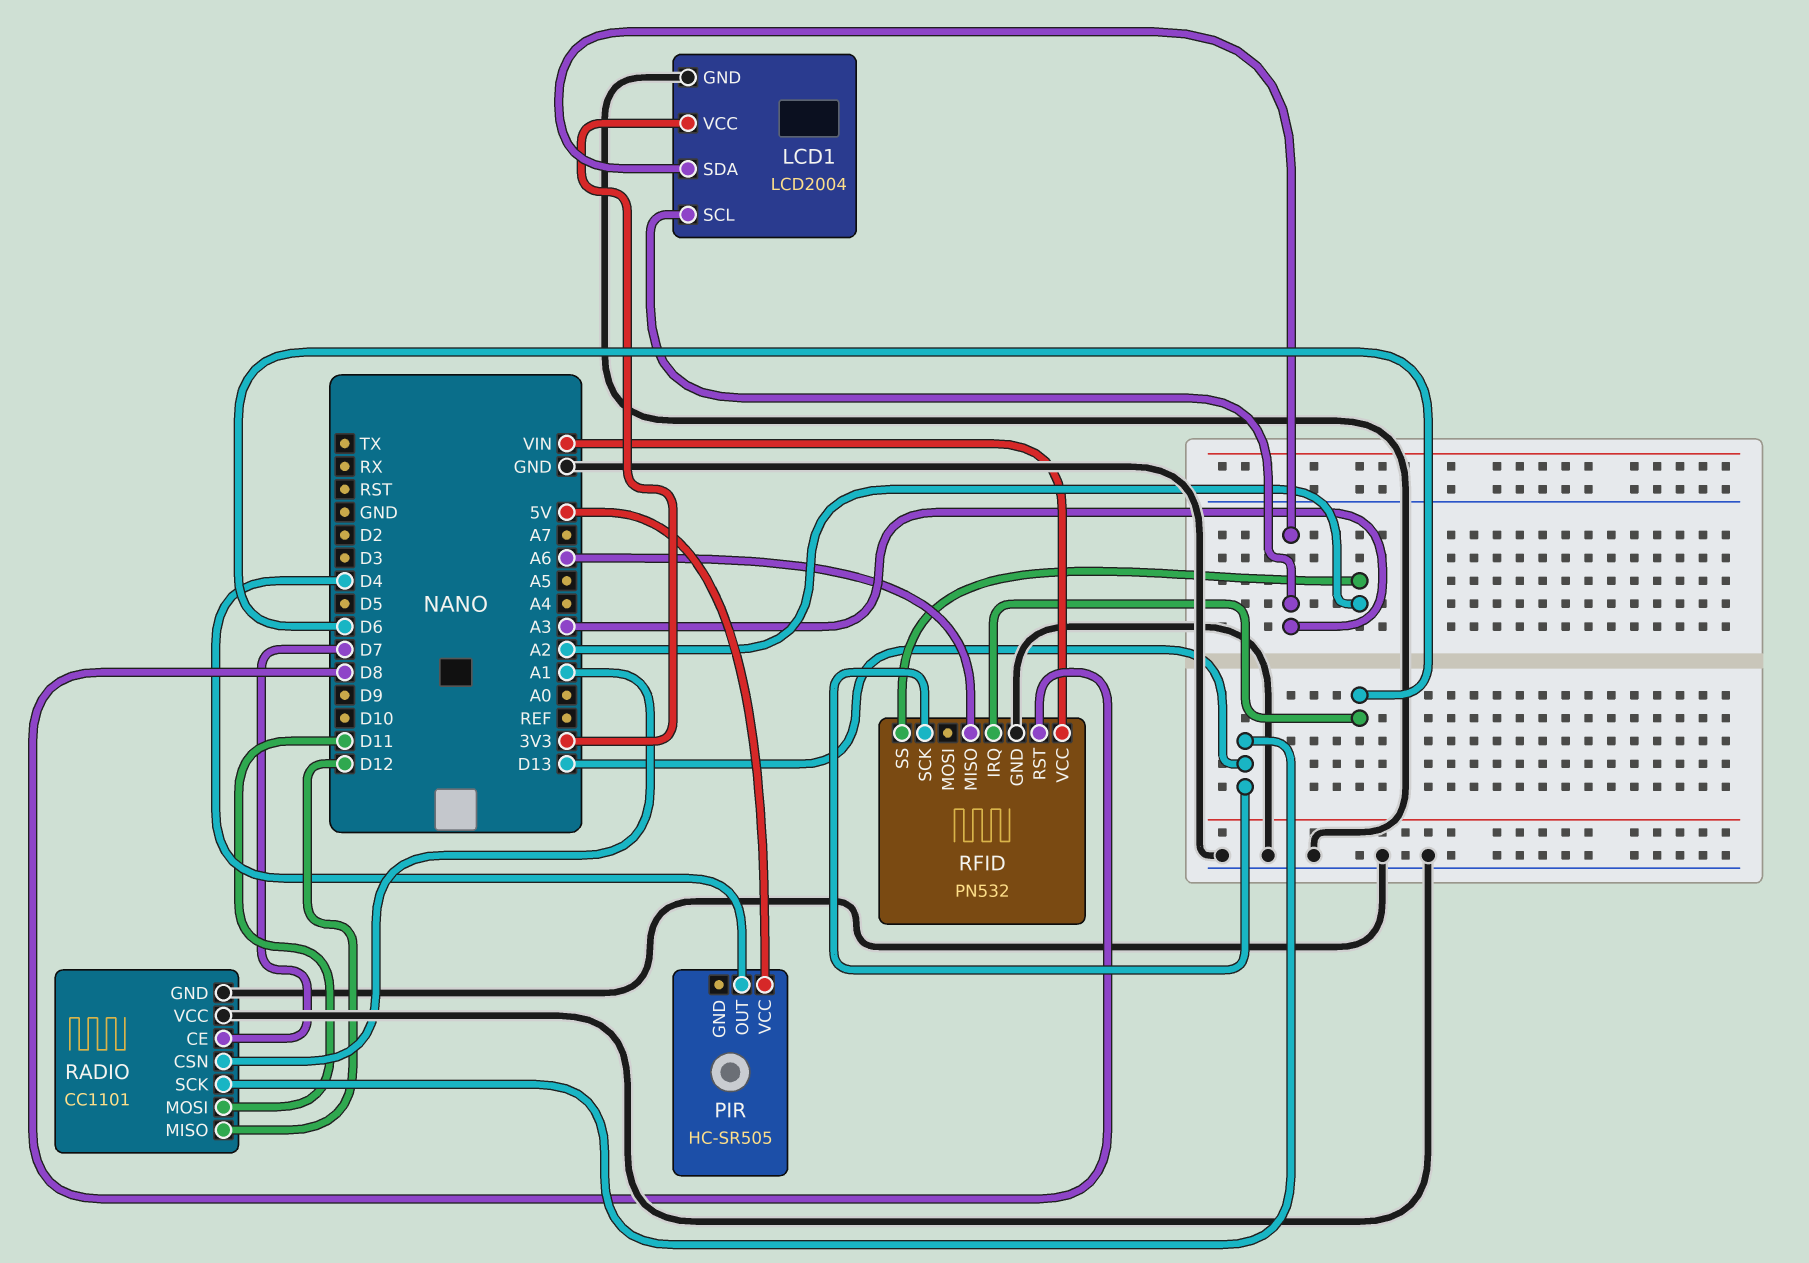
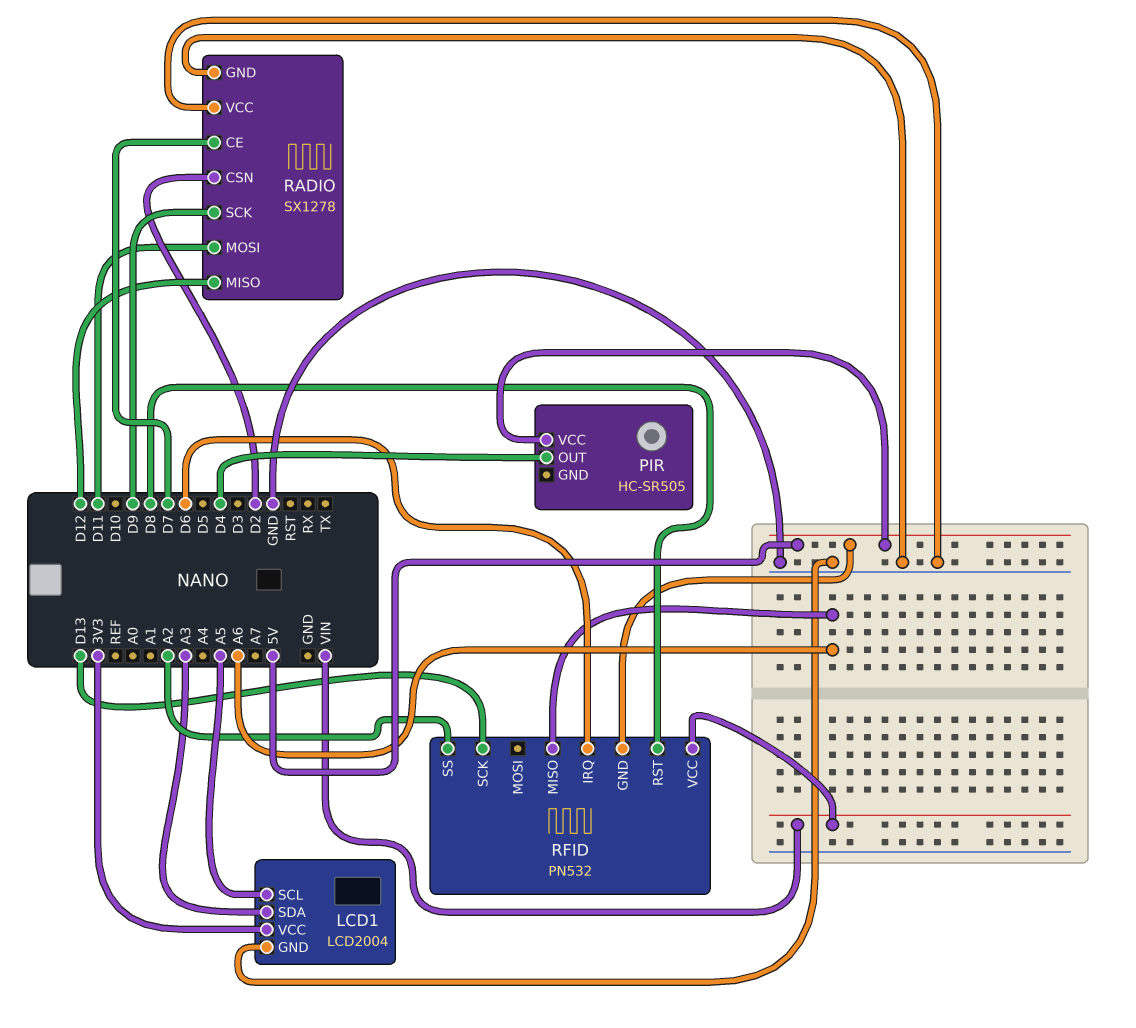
LCD1 pin SCL: A3 -> A5
RADIO: CC1101 -> SX1278
RADIO pin CSN: A1 -> D2
RADIO pin SCK: D13 -> D9
RFID pin GND: GND -> 5V

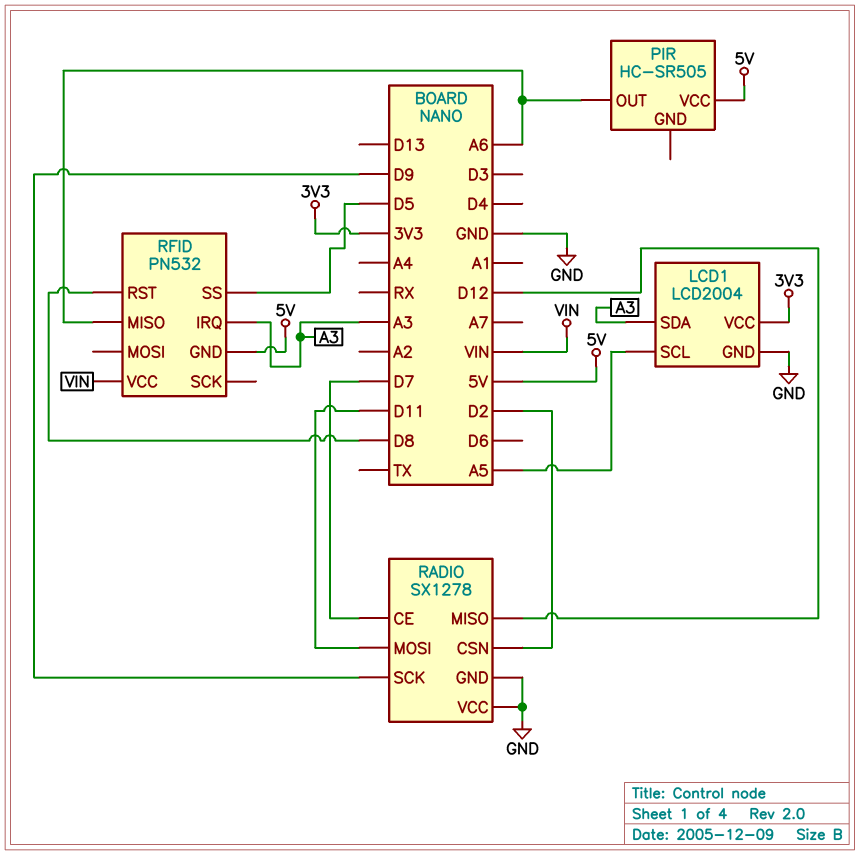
PIR pin OUT: D4 -> A6
RFID pin IRQ: D6 -> A3
RFID pin SCK: D13 -> none
RFID pin SS: A2 -> D5

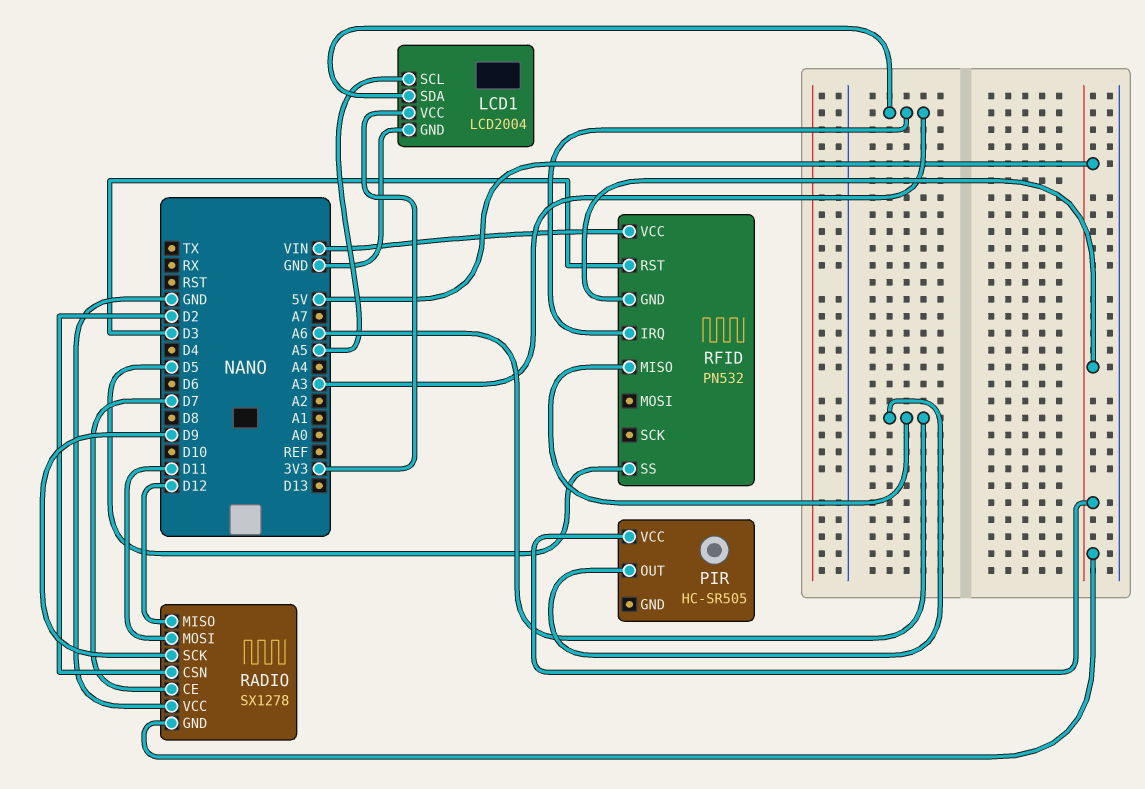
RADIO pin GND: GND -> 5V
RFID pin RST: D8 -> D3

